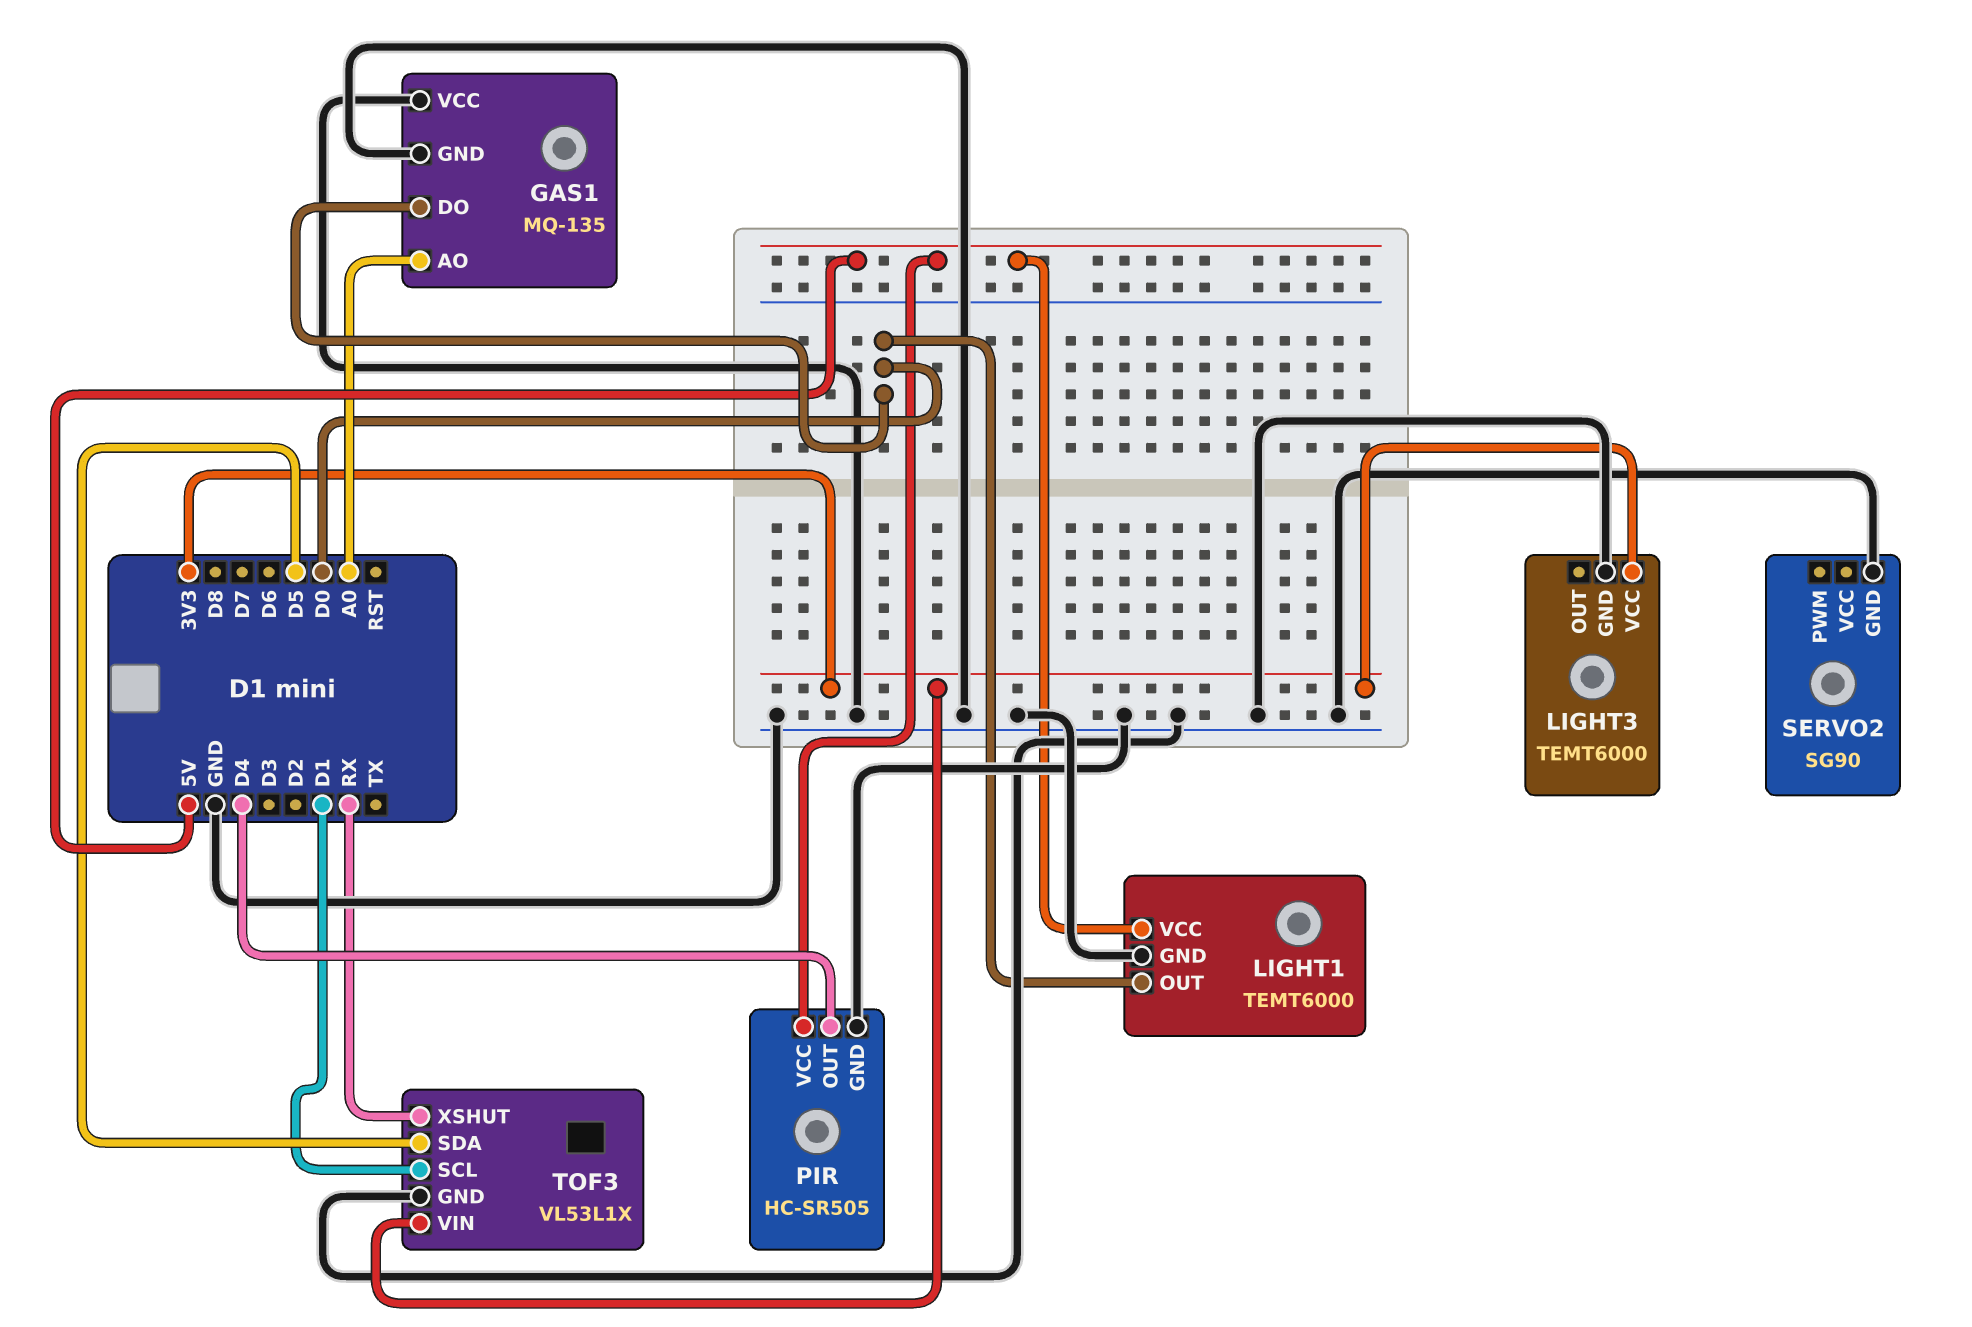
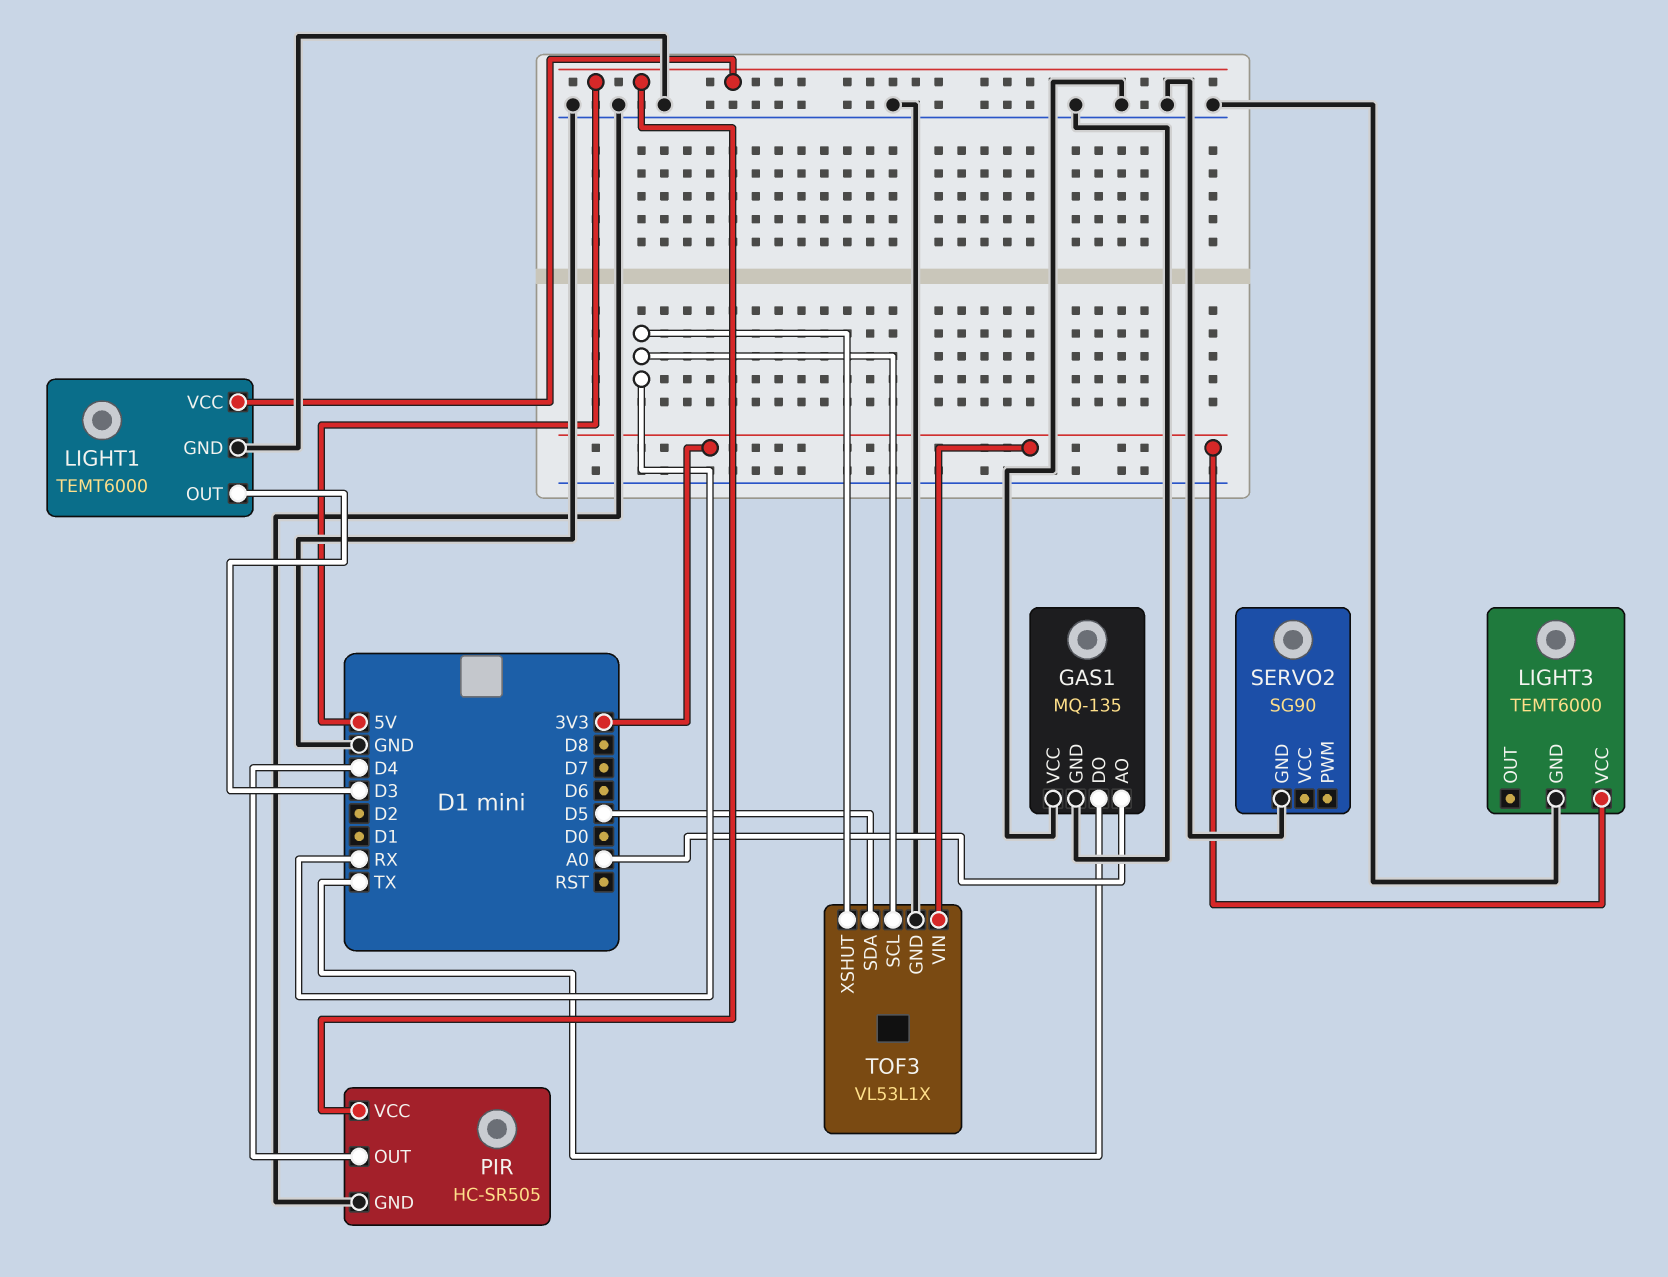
GAS1 pin DO: D0 -> TX
LIGHT1 pin OUT: D0 -> D3
TOF3 pin SCL: D1 -> RX

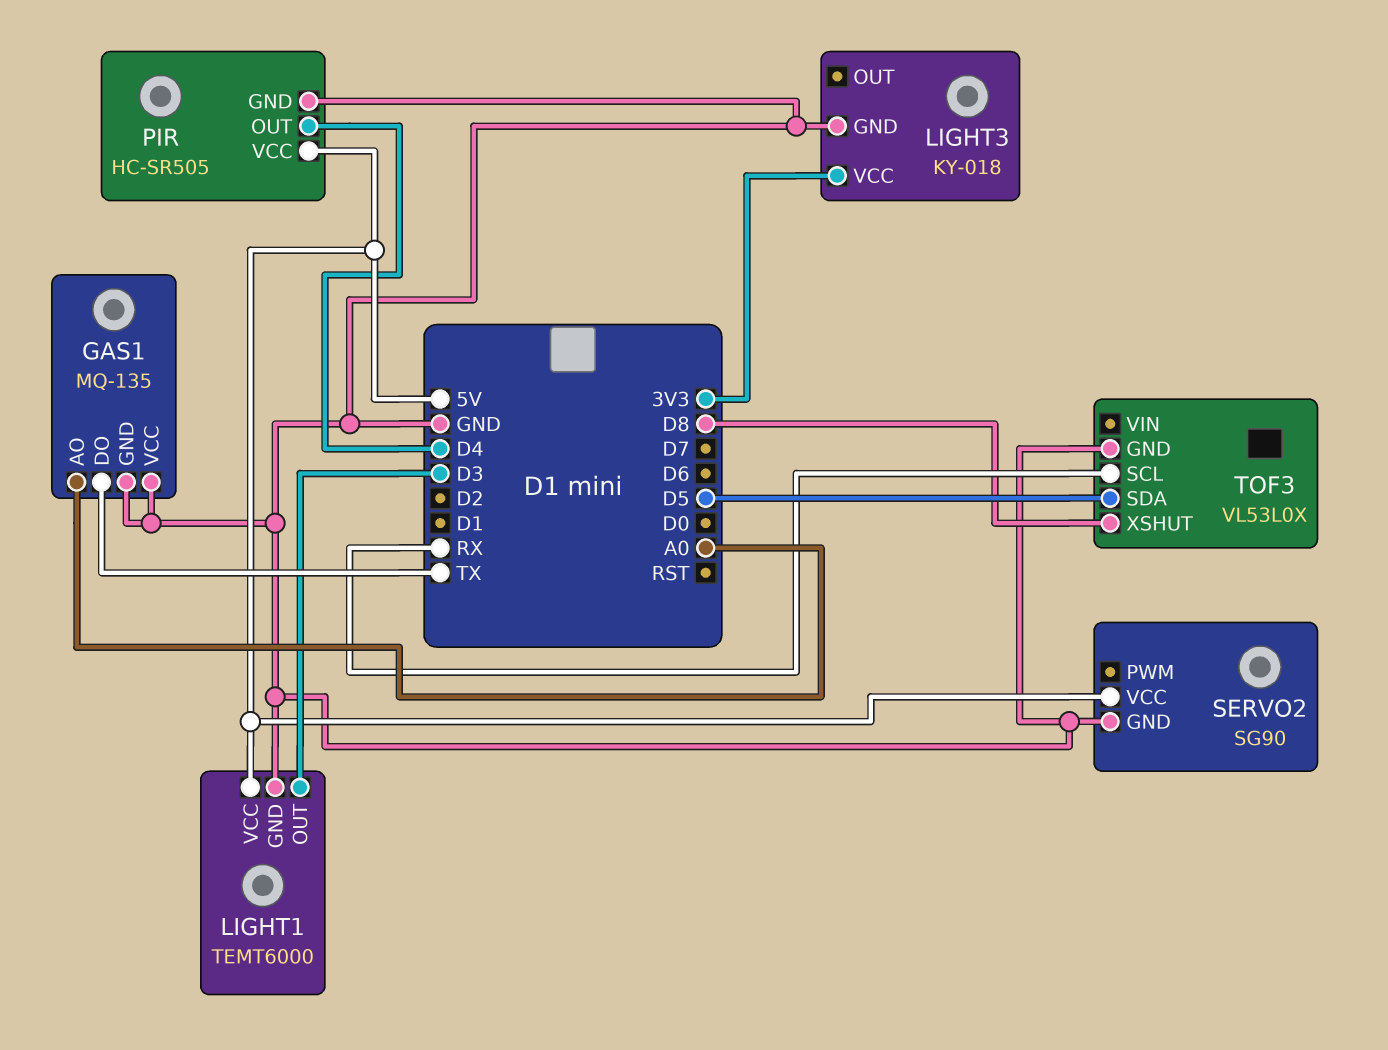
LIGHT3: TEMT6000 -> KY-018
SERVO2 pin VCC: none -> 5V
TOF3: VL53L1X -> VL53L0X
TOF3 pin VIN: 3V3 -> none
TOF3 pin XSHUT: RX -> D8

